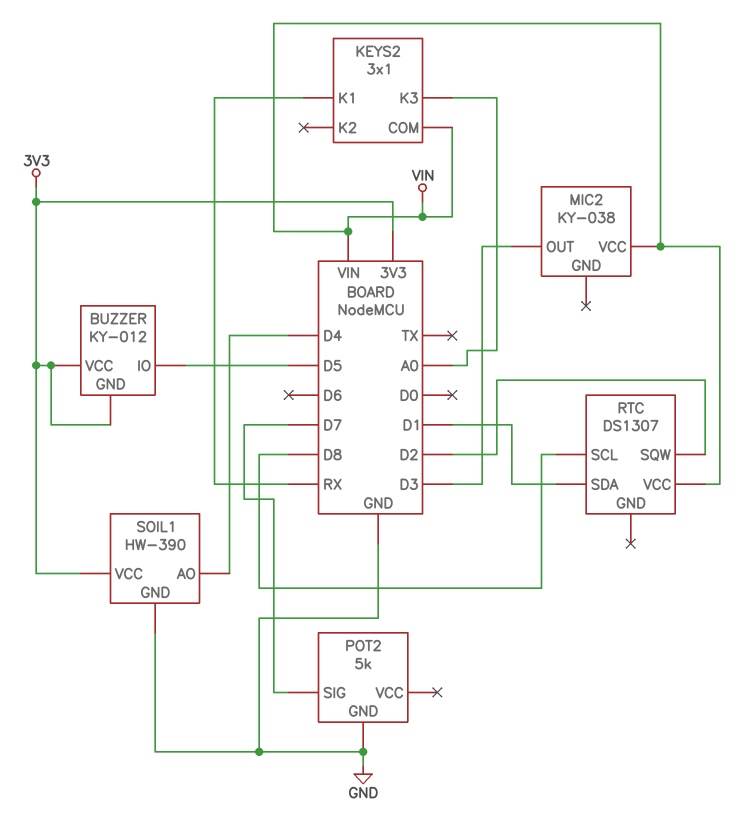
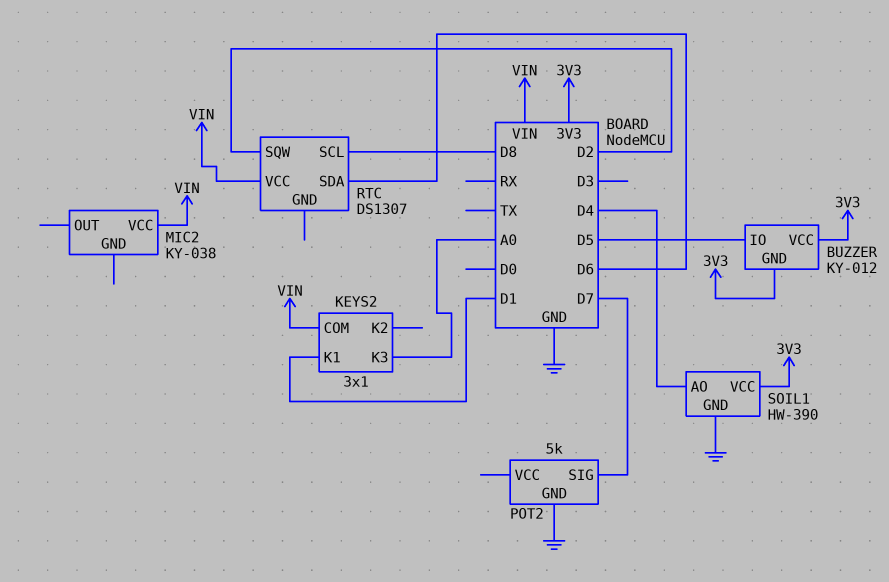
KEYS2 pin K1: RX -> D1
MIC2 pin OUT: D3 -> none
RTC pin SDA: D1 -> D6

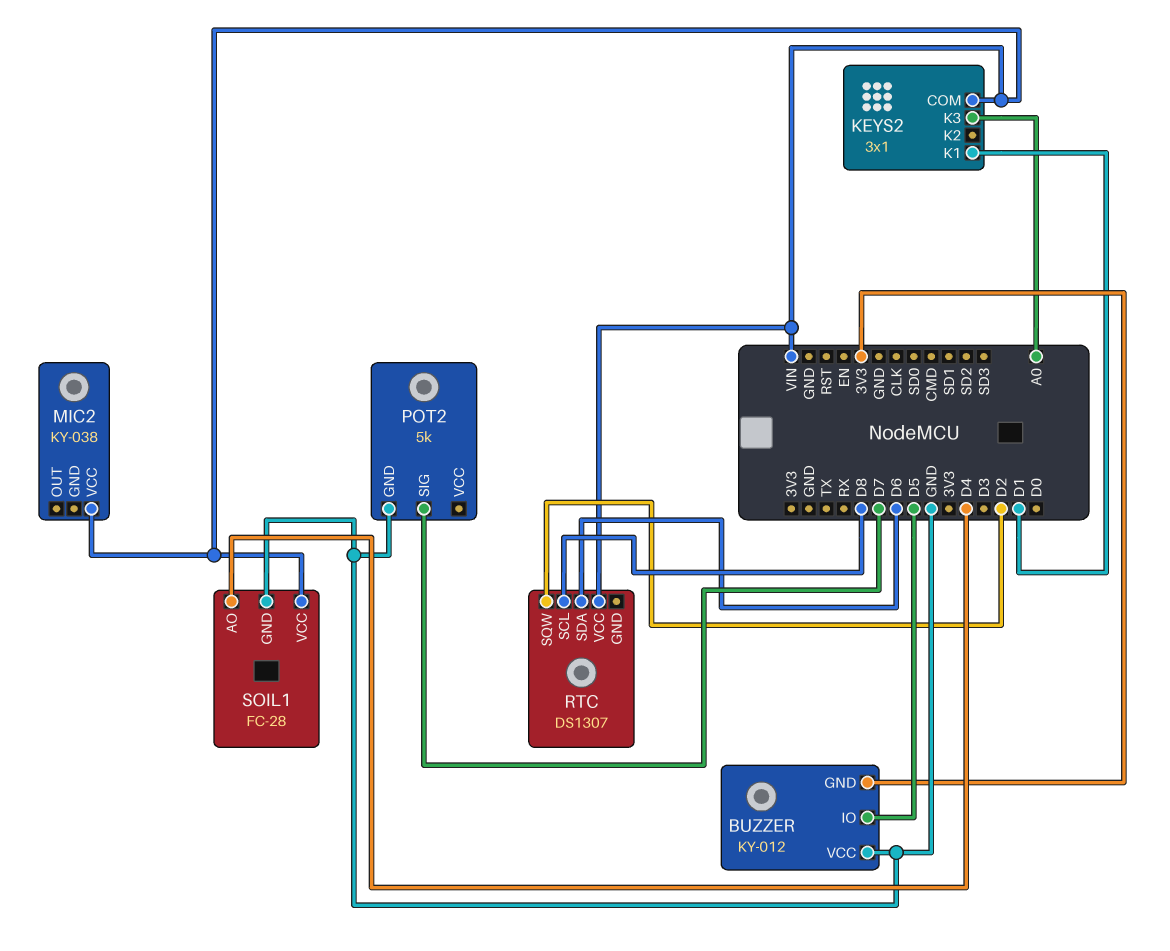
BUZZER pin VCC: 3V3 -> GND
SOIL1: HW-390 -> FC-28
SOIL1 pin VCC: 3V3 -> VIN

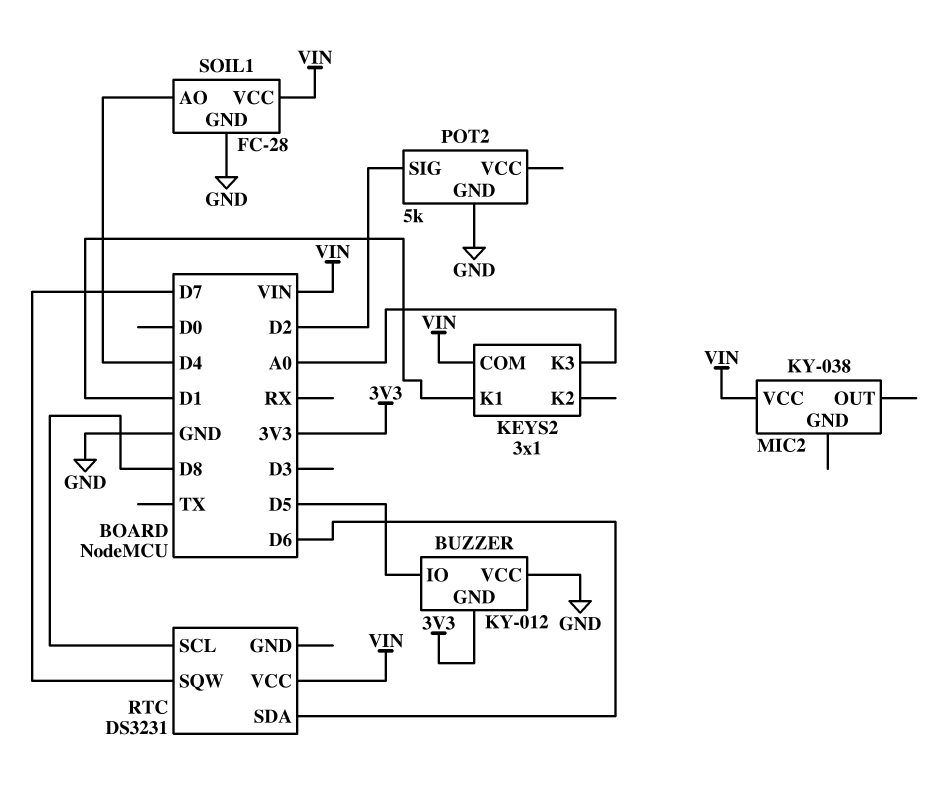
POT2 pin SIG: D7 -> D2
RTC: DS1307 -> DS3231
RTC pin SQW: D2 -> D7

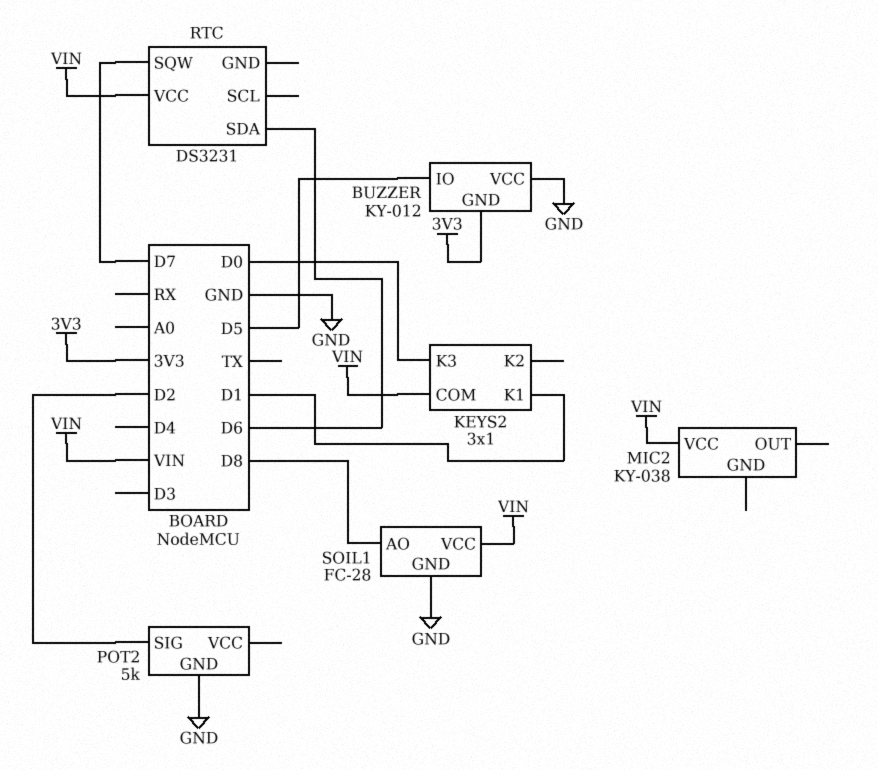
KEYS2 pin K3: A0 -> D0
RTC pin SCL: D8 -> none
SOIL1 pin AO: D4 -> D8

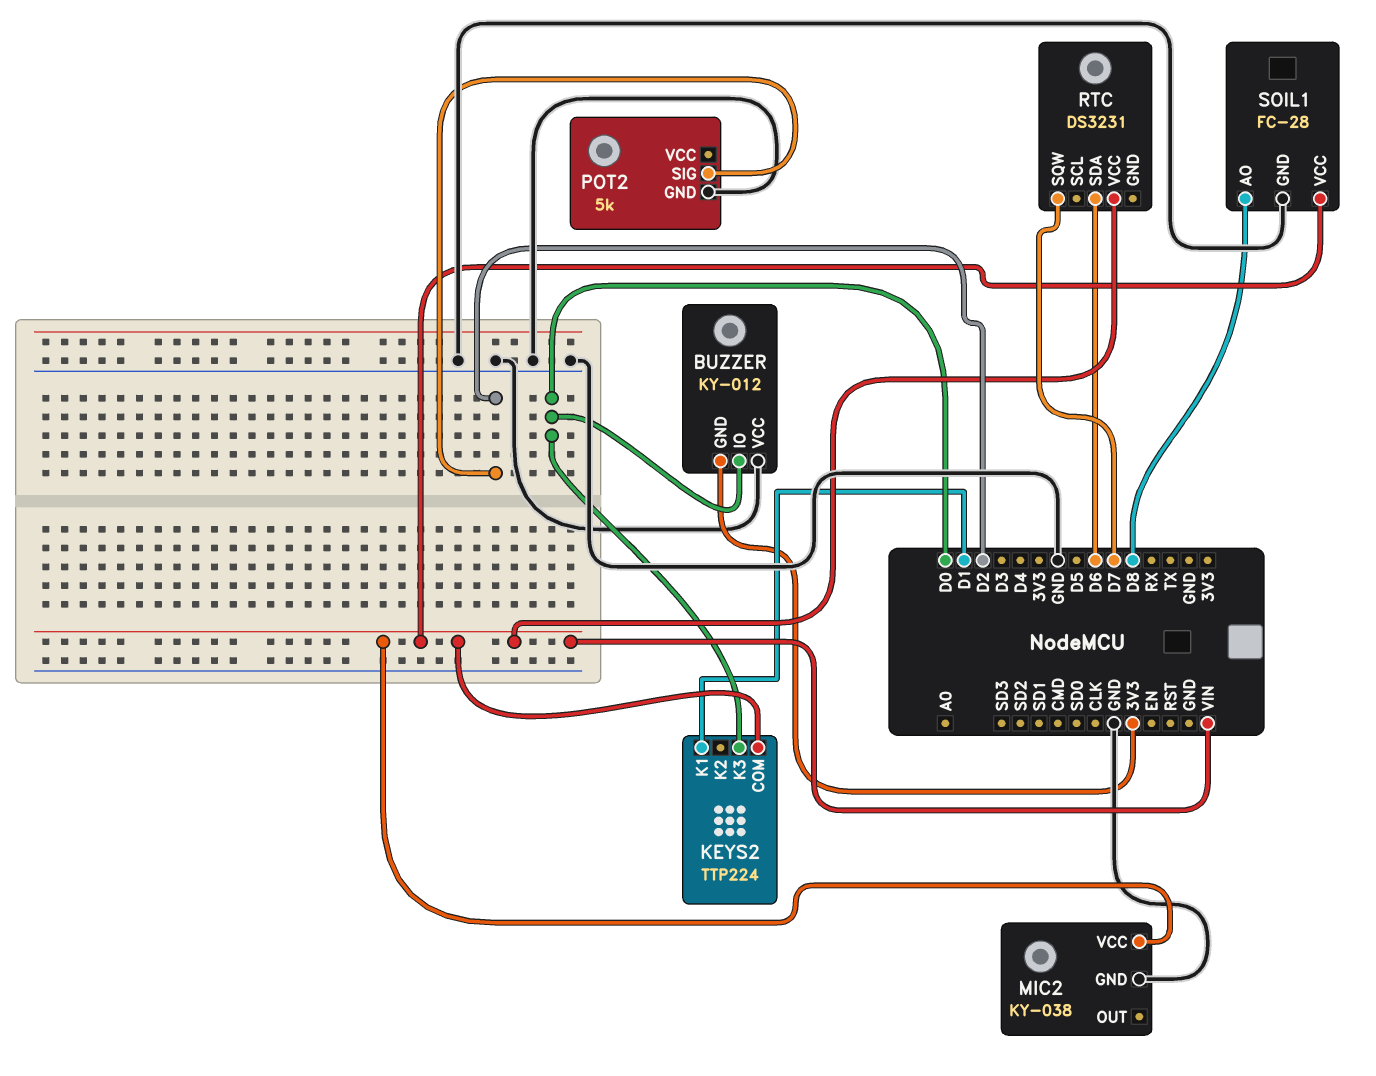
BUZZER pin IO: D5 -> D0
KEYS2: 3x1 -> TTP224
MIC2 pin GND: none -> GND

